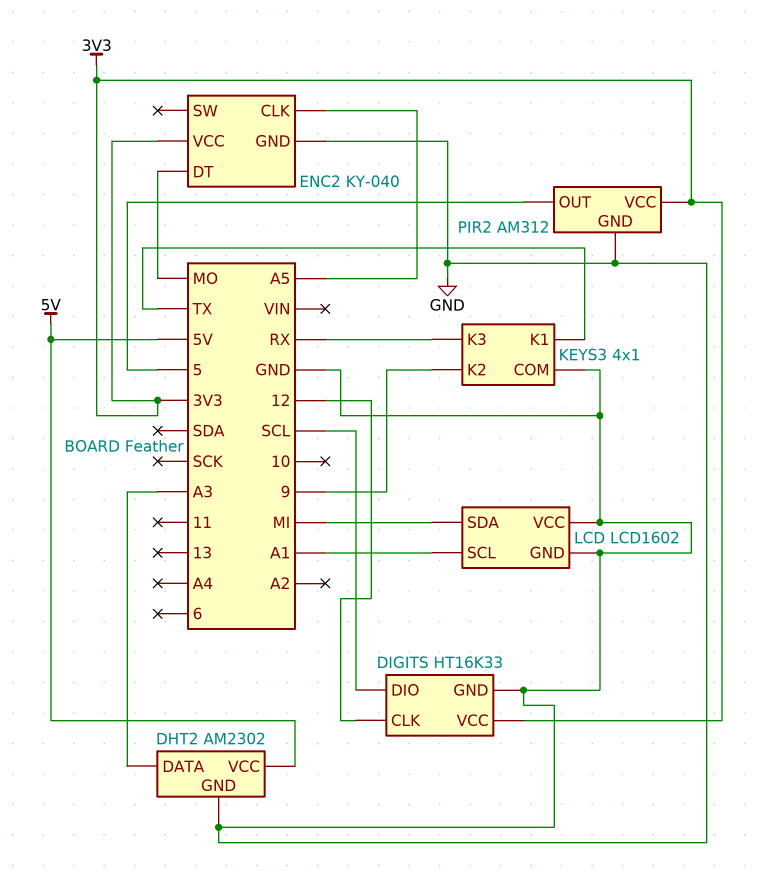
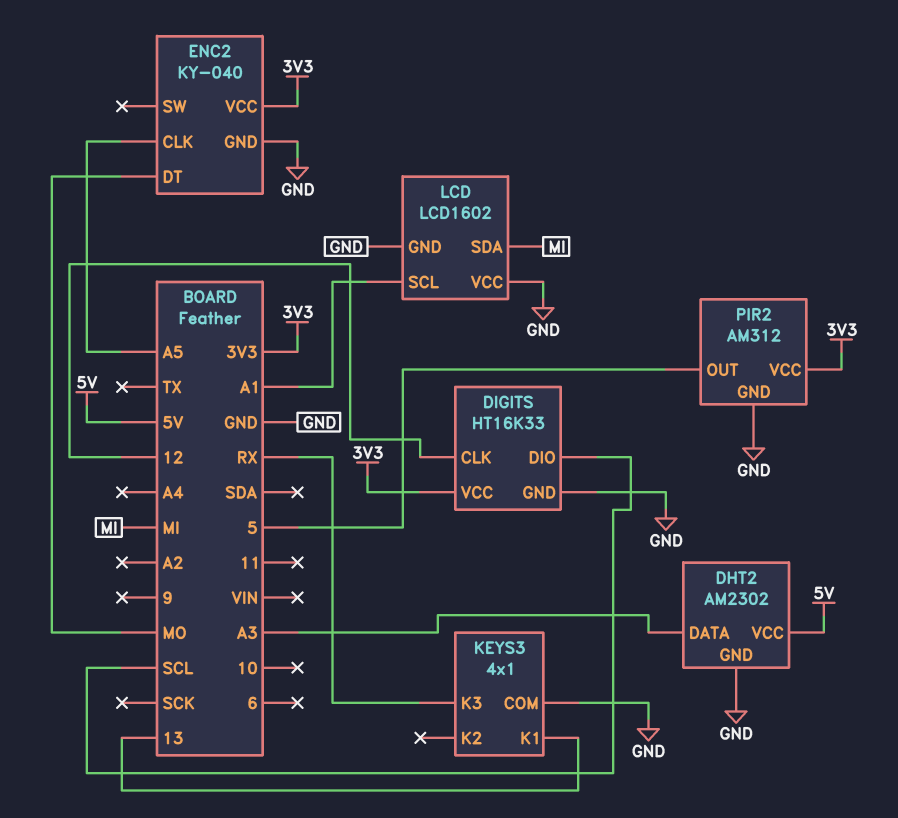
KEYS3 pin K1: TX -> 13
KEYS3 pin K2: 9 -> none

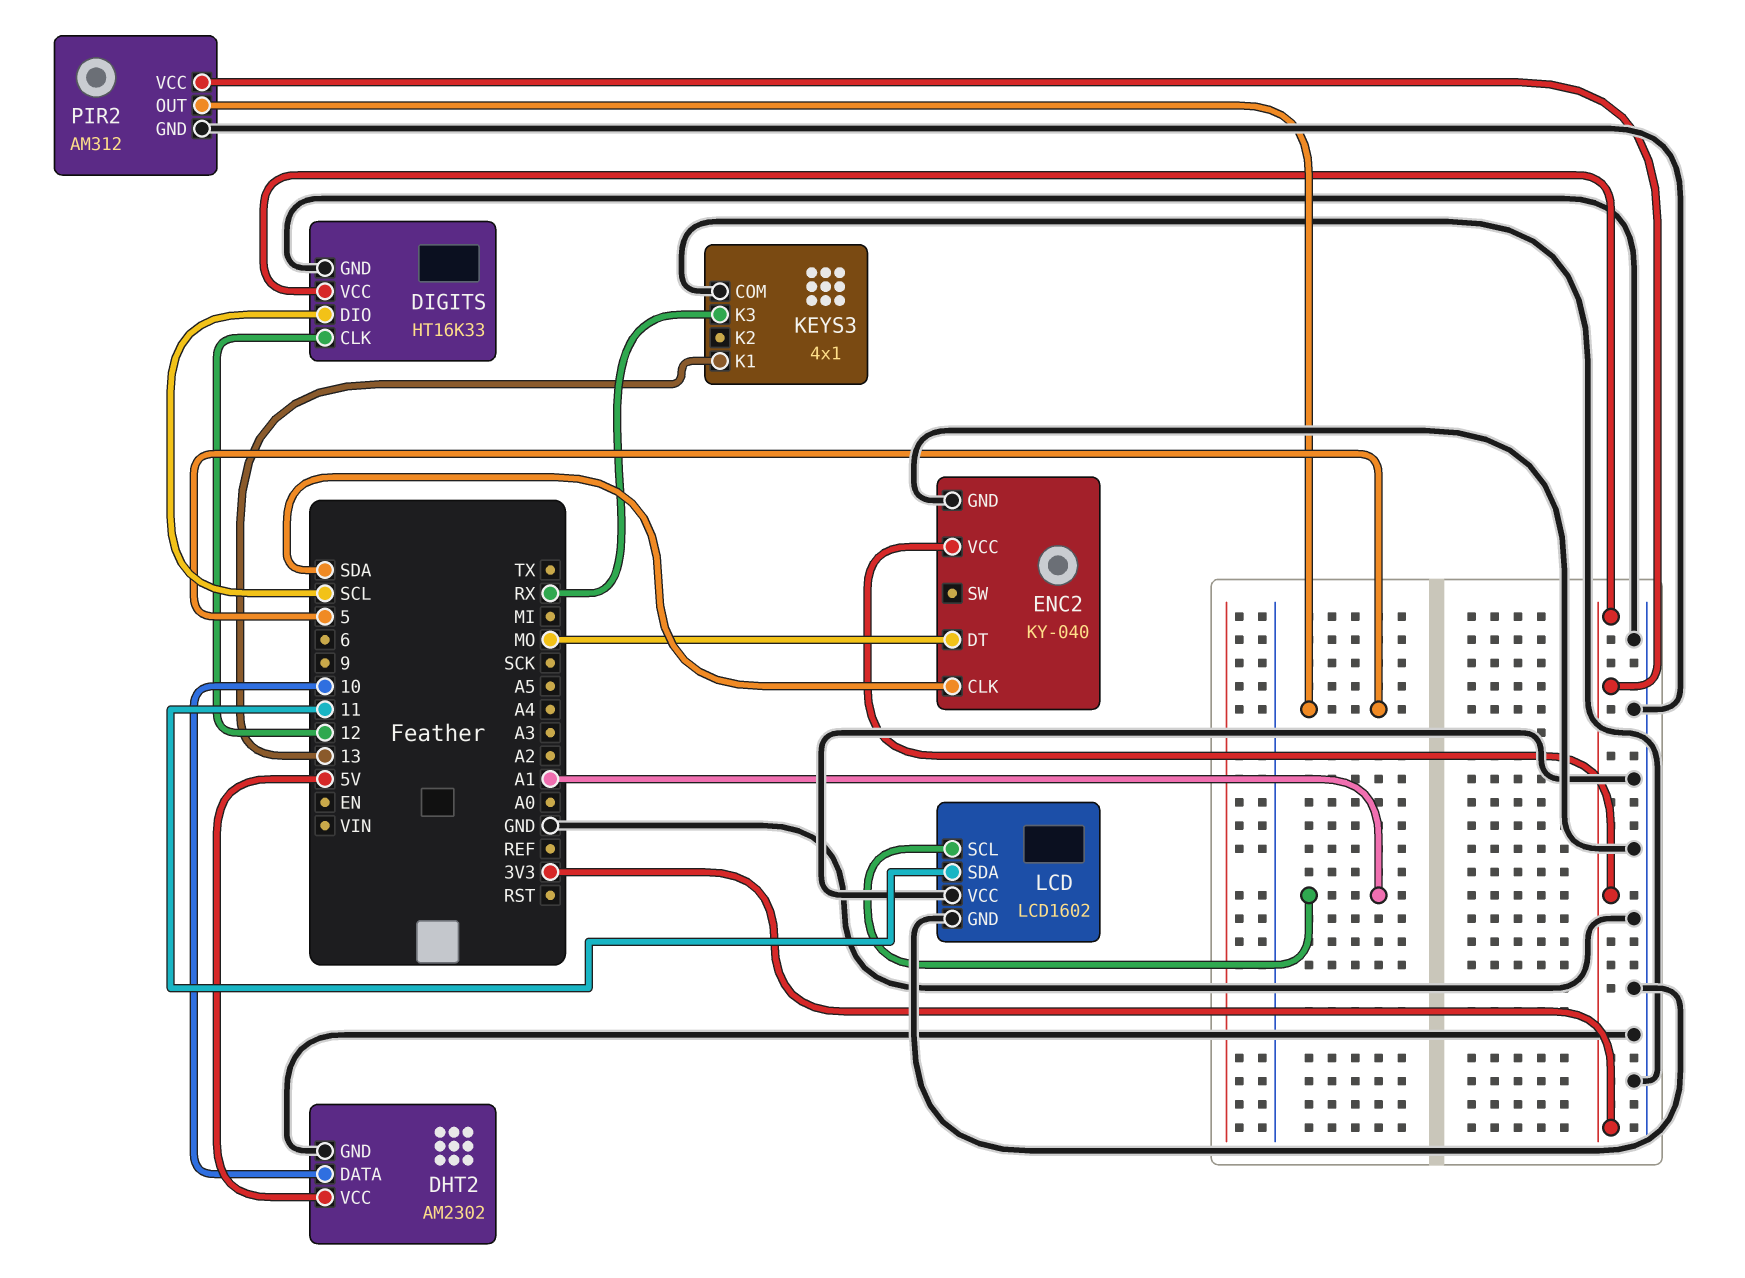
DHT2 pin DATA: A3 -> 10
ENC2 pin CLK: A5 -> SDA
LCD pin SDA: MI -> 11

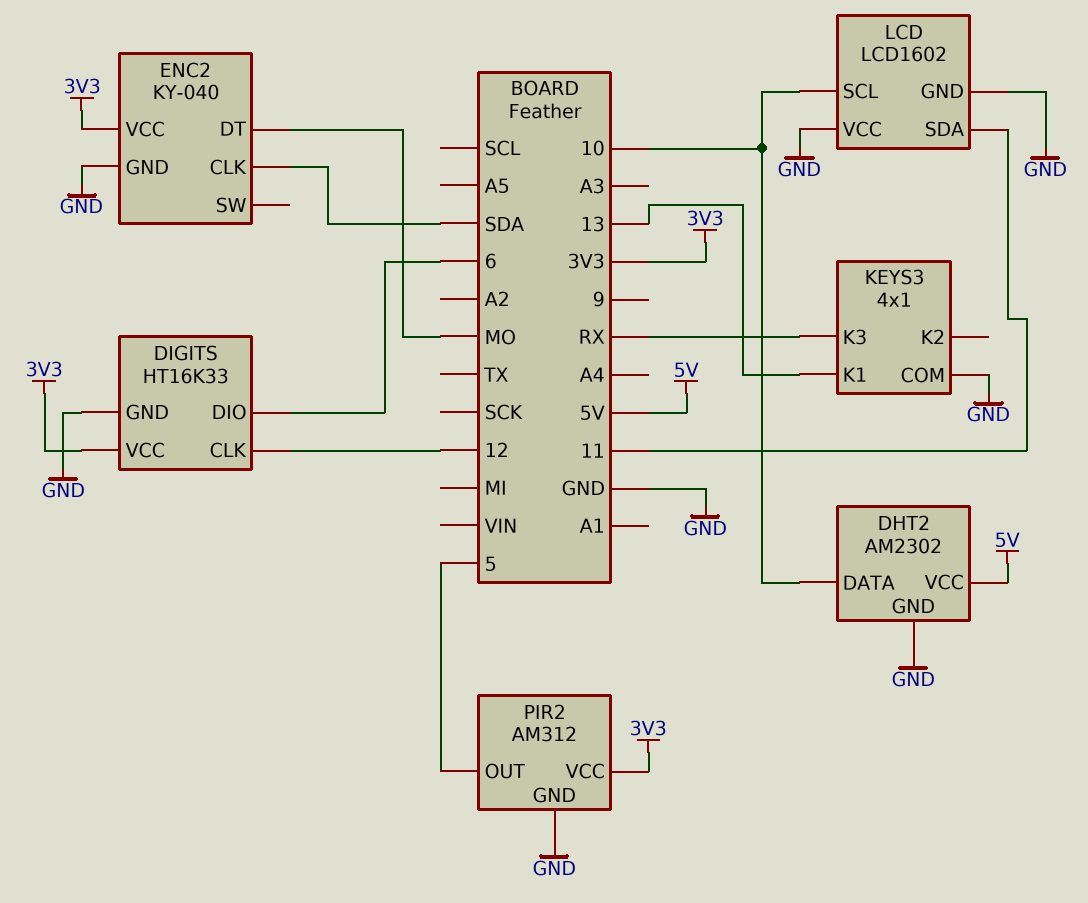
DIGITS pin DIO: SCL -> 6
LCD pin SCL: A1 -> 10

